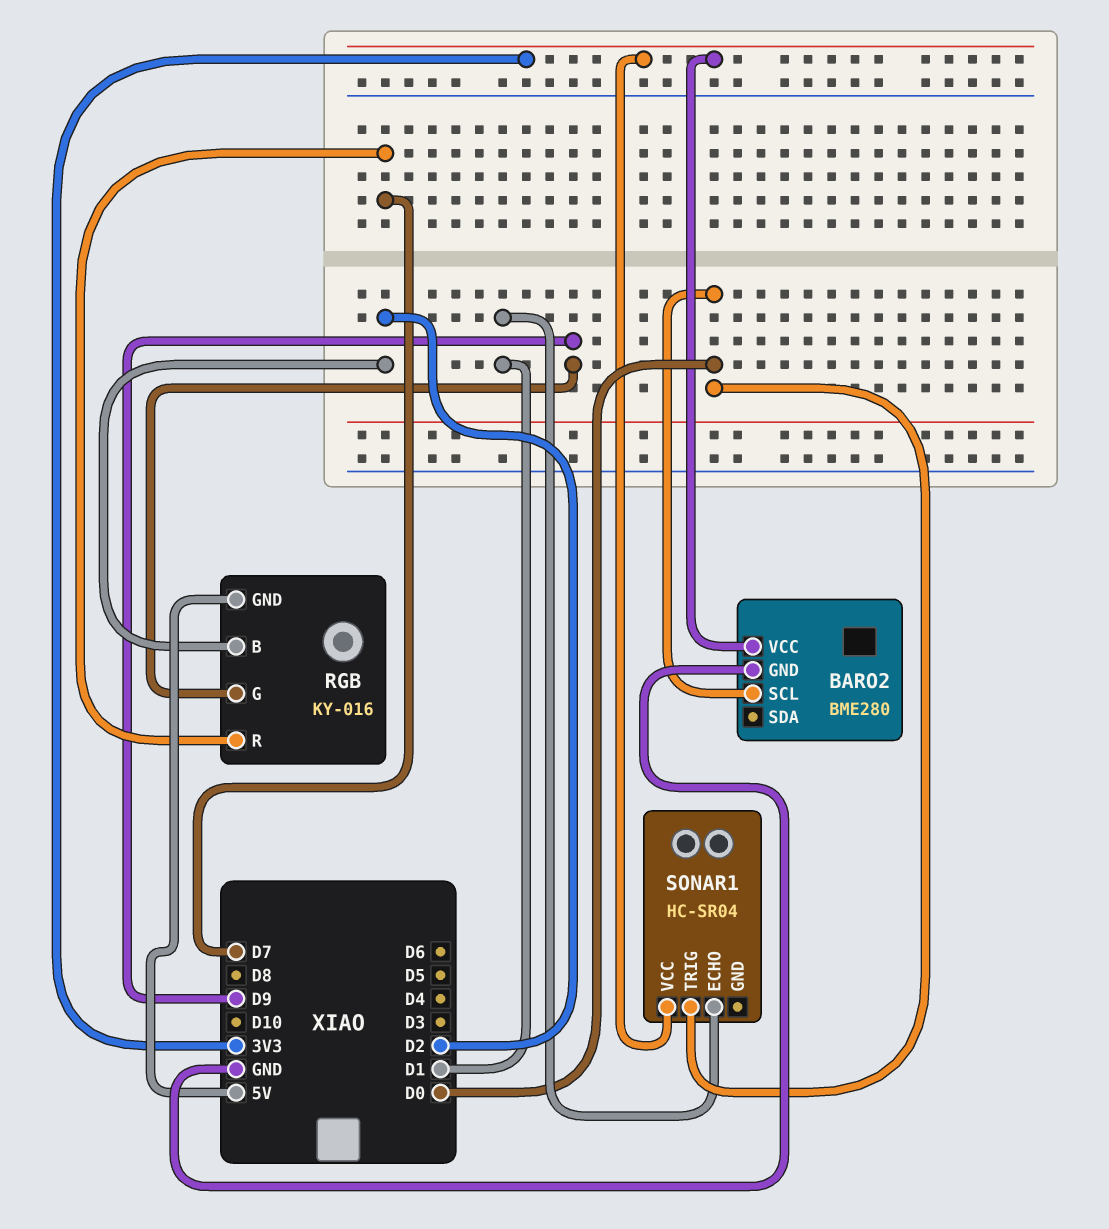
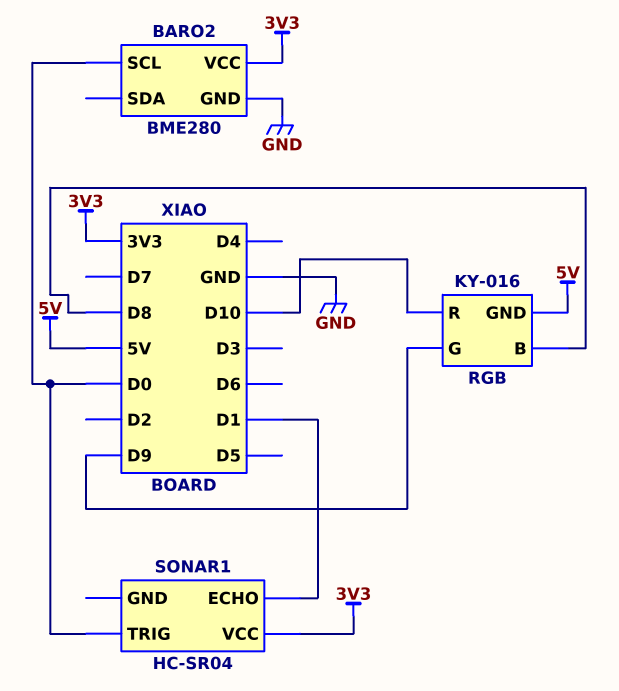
RGB pin B: D2 -> D8
RGB pin R: D7 -> D10

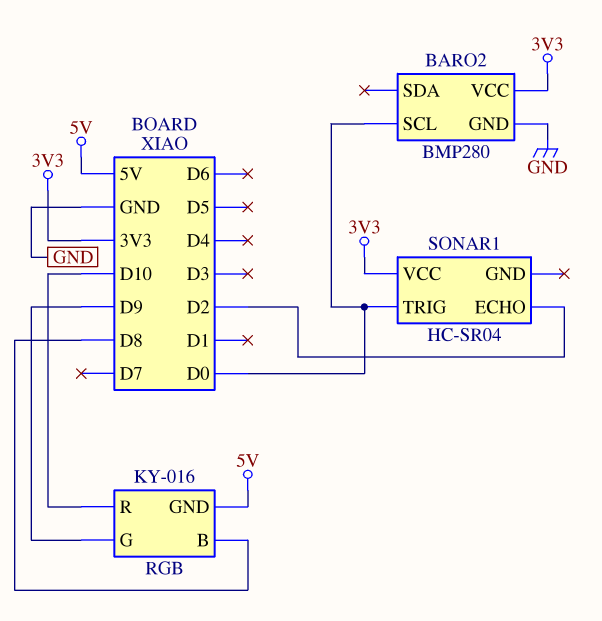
BARO2: BME280 -> BMP280
SONAR1 pin ECHO: D1 -> D2

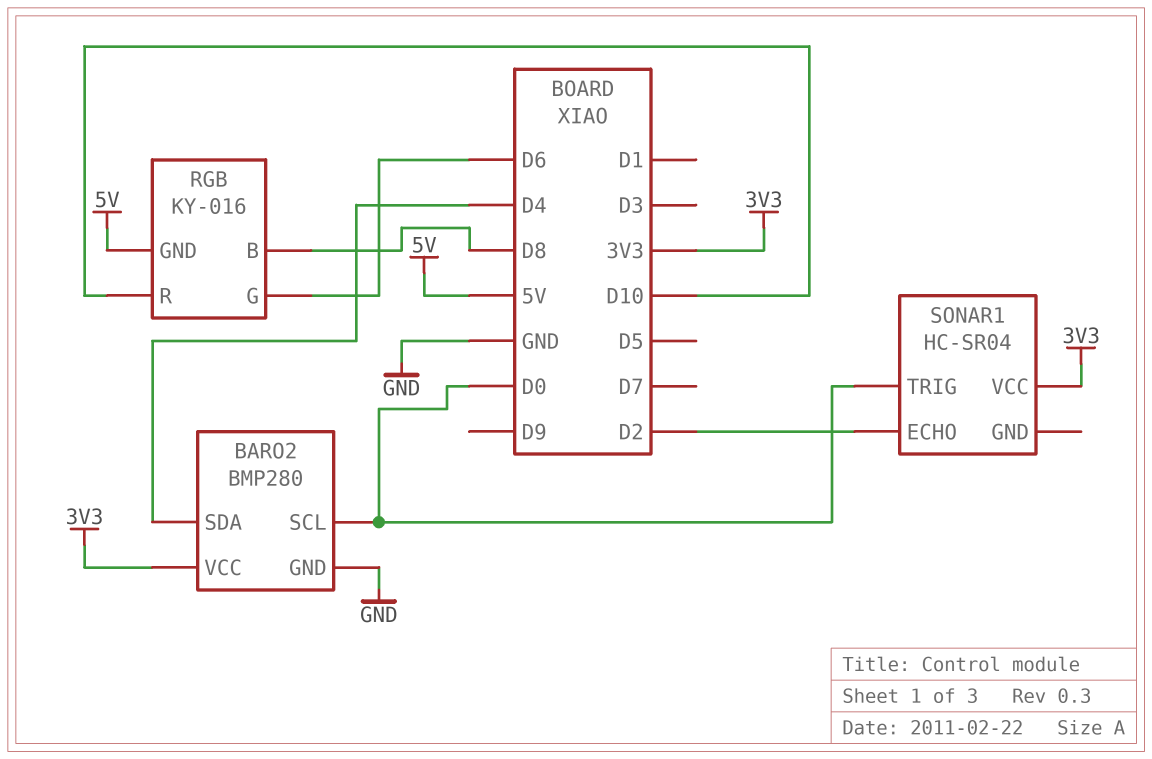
BARO2 pin SDA: none -> D4
RGB pin G: D9 -> D6

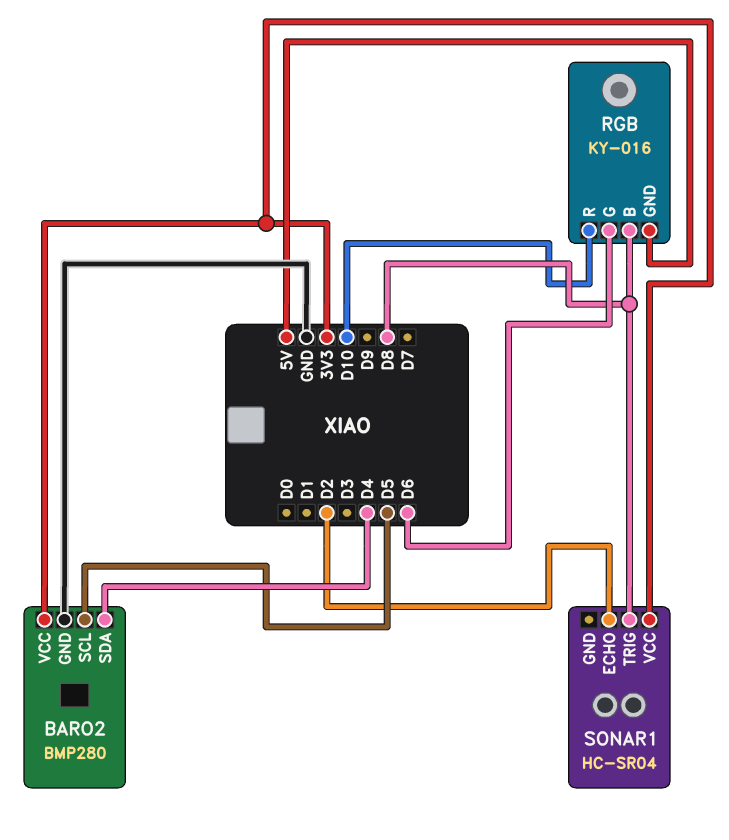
BARO2 pin SCL: D0 -> D5
SONAR1 pin TRIG: D0 -> D8

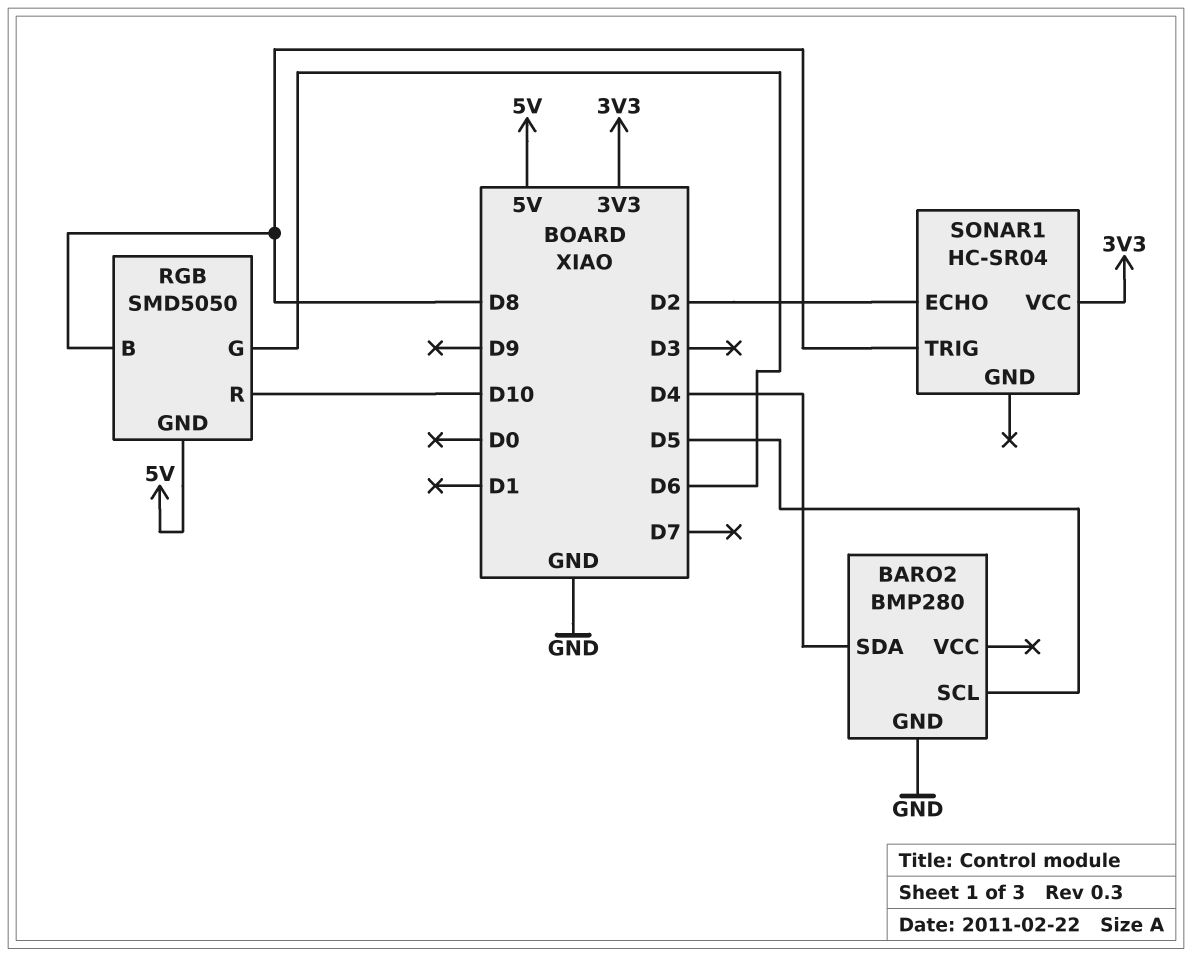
BARO2 pin VCC: 3V3 -> none
RGB: KY-016 -> SMD5050

